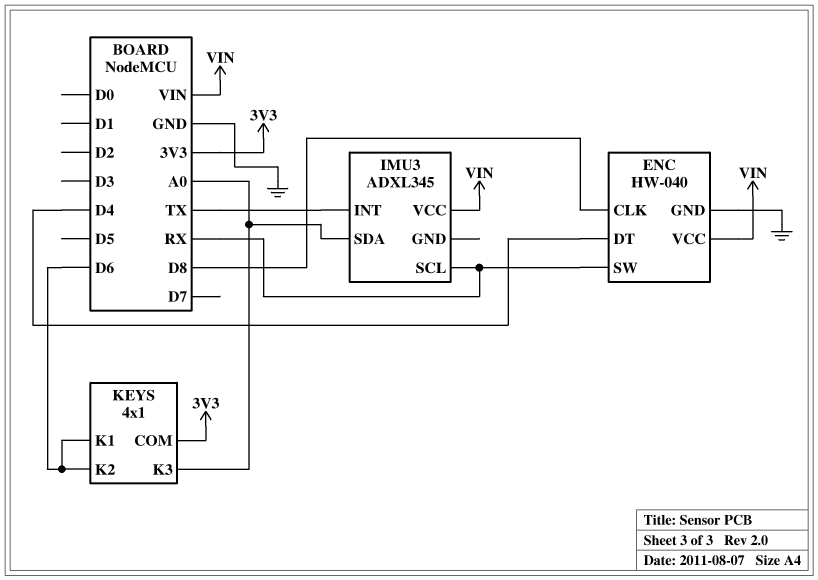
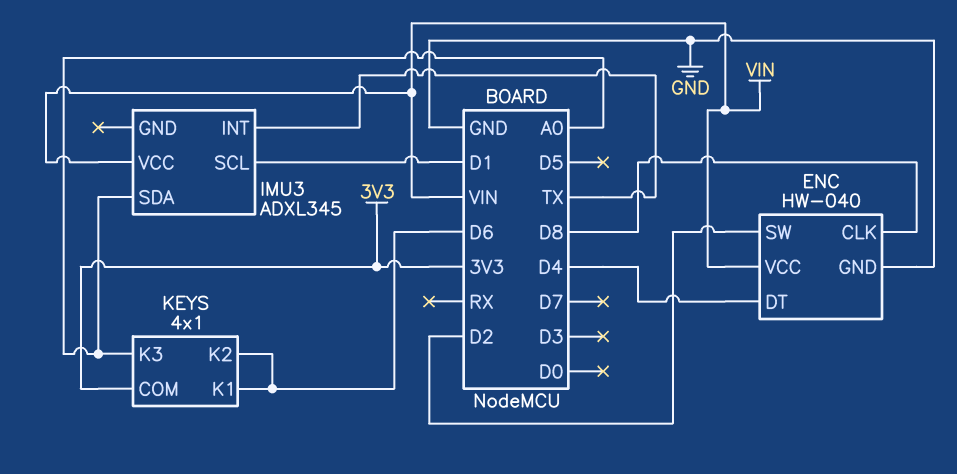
ENC pin SW: RX -> D2
IMU3 pin SCL: RX -> D1

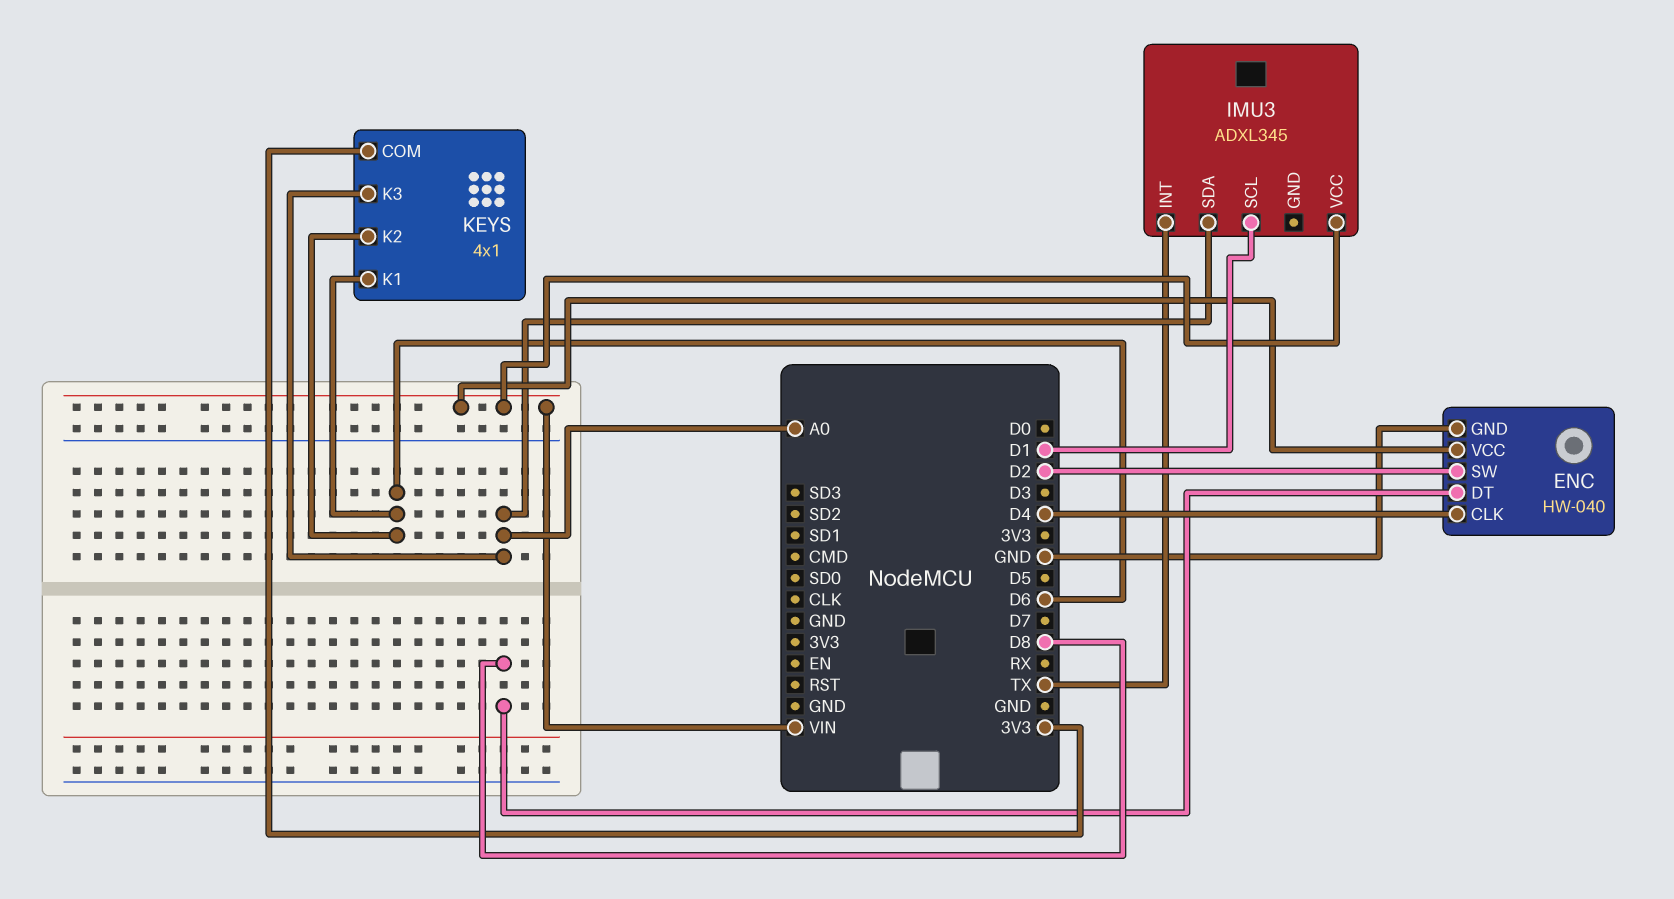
ENC pin CLK: D8 -> D4
ENC pin DT: D4 -> D8

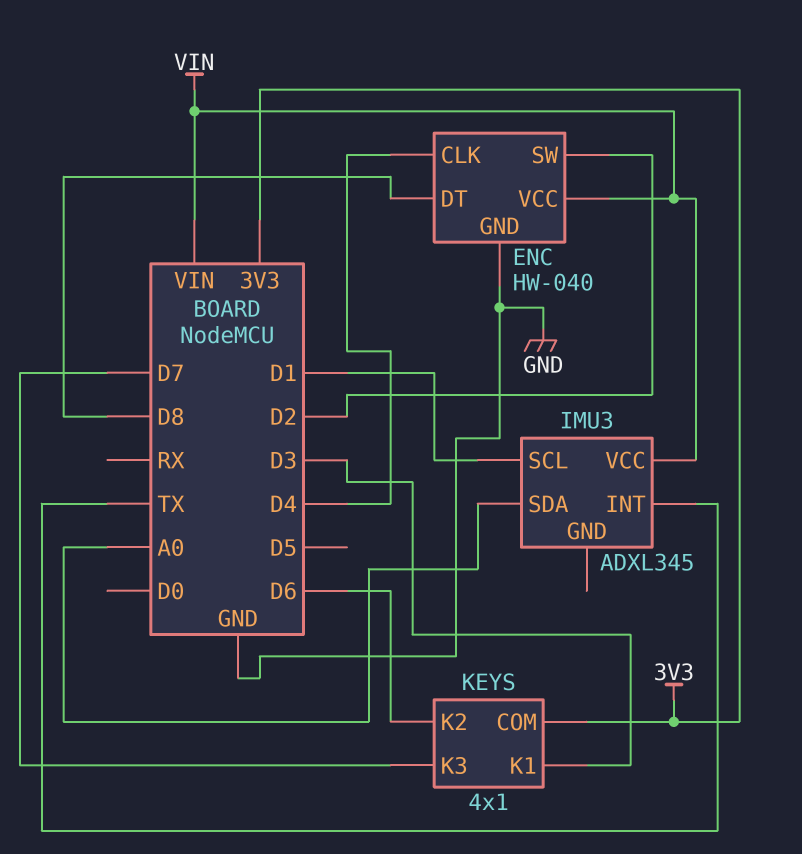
KEYS pin K1: D6 -> D3
KEYS pin K3: A0 -> D7

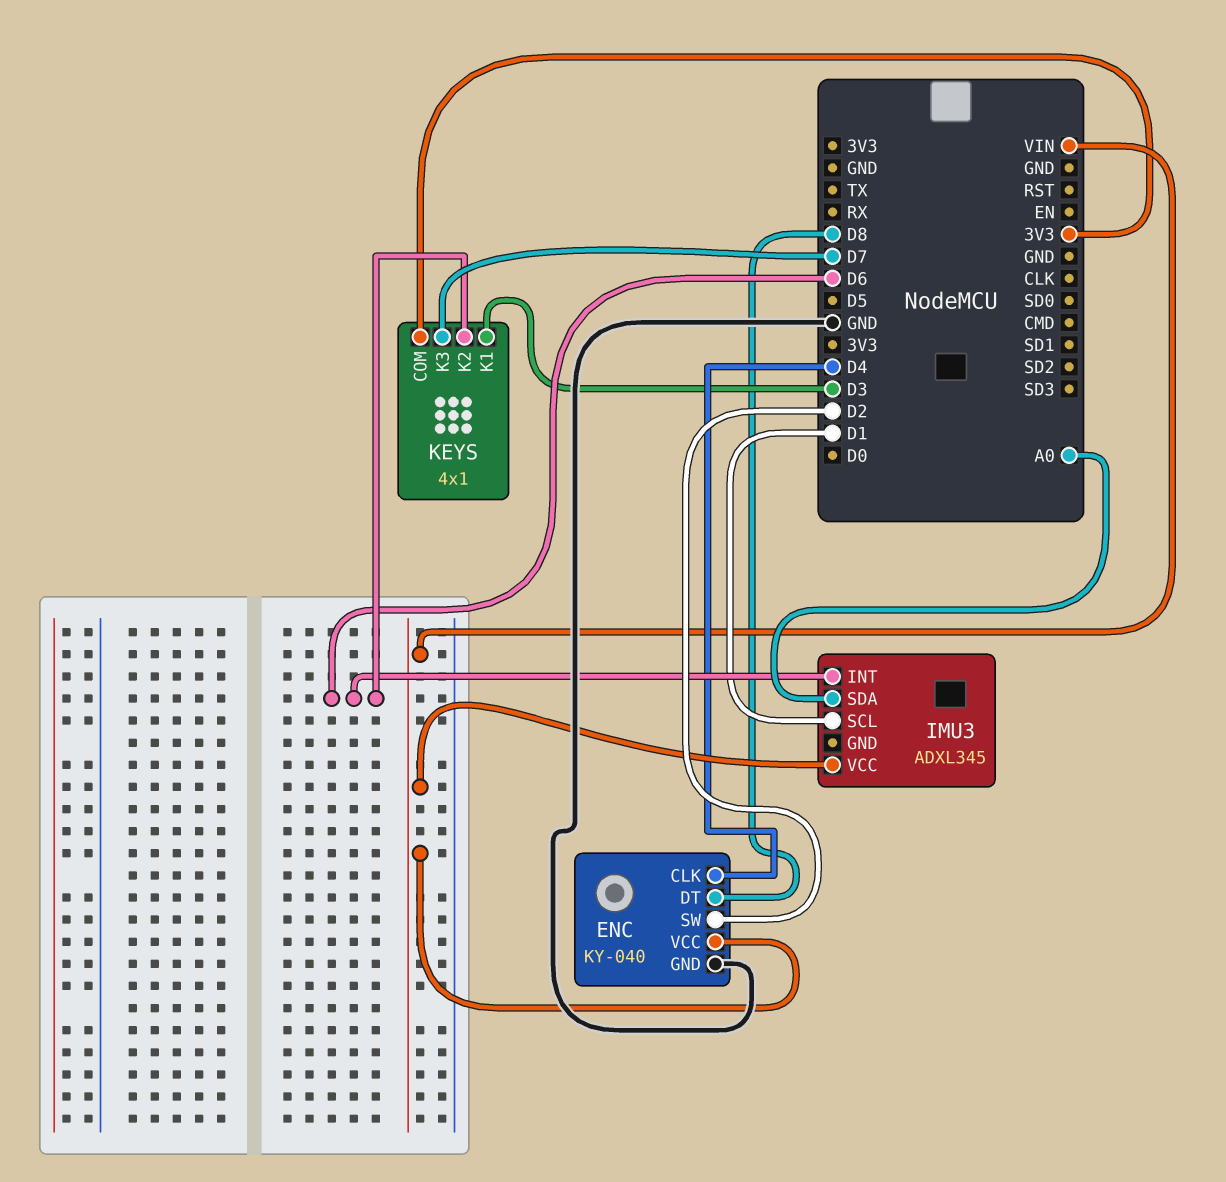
ENC: HW-040 -> KY-040
IMU3 pin INT: TX -> D6

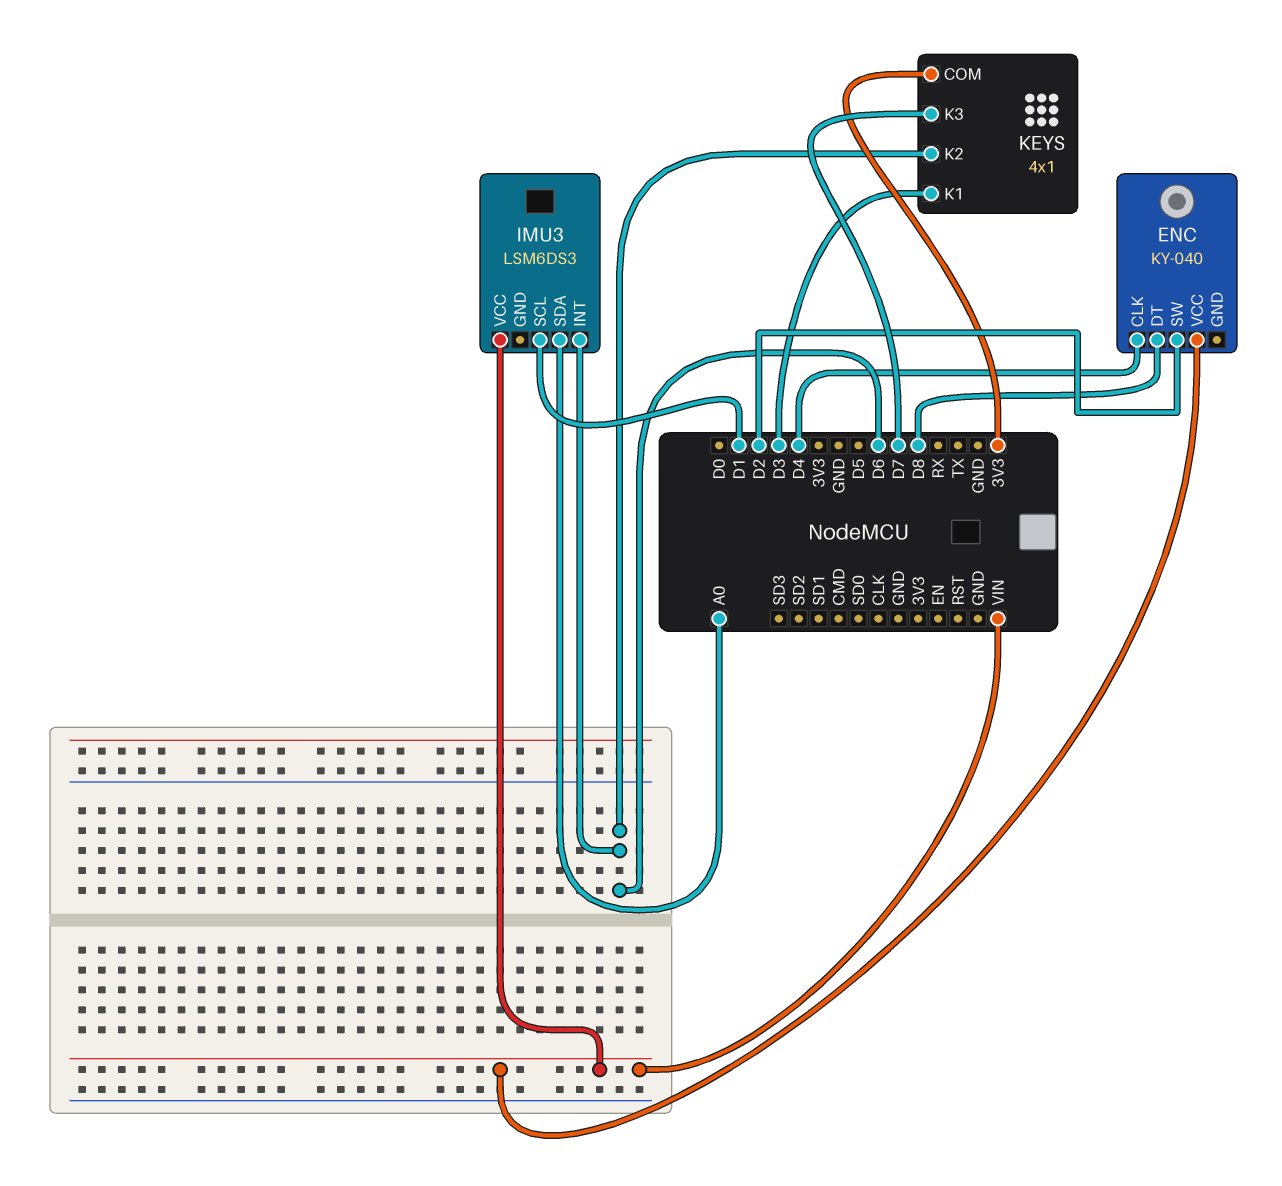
ENC pin GND: GND -> none
IMU3: ADXL345 -> LSM6DS3

